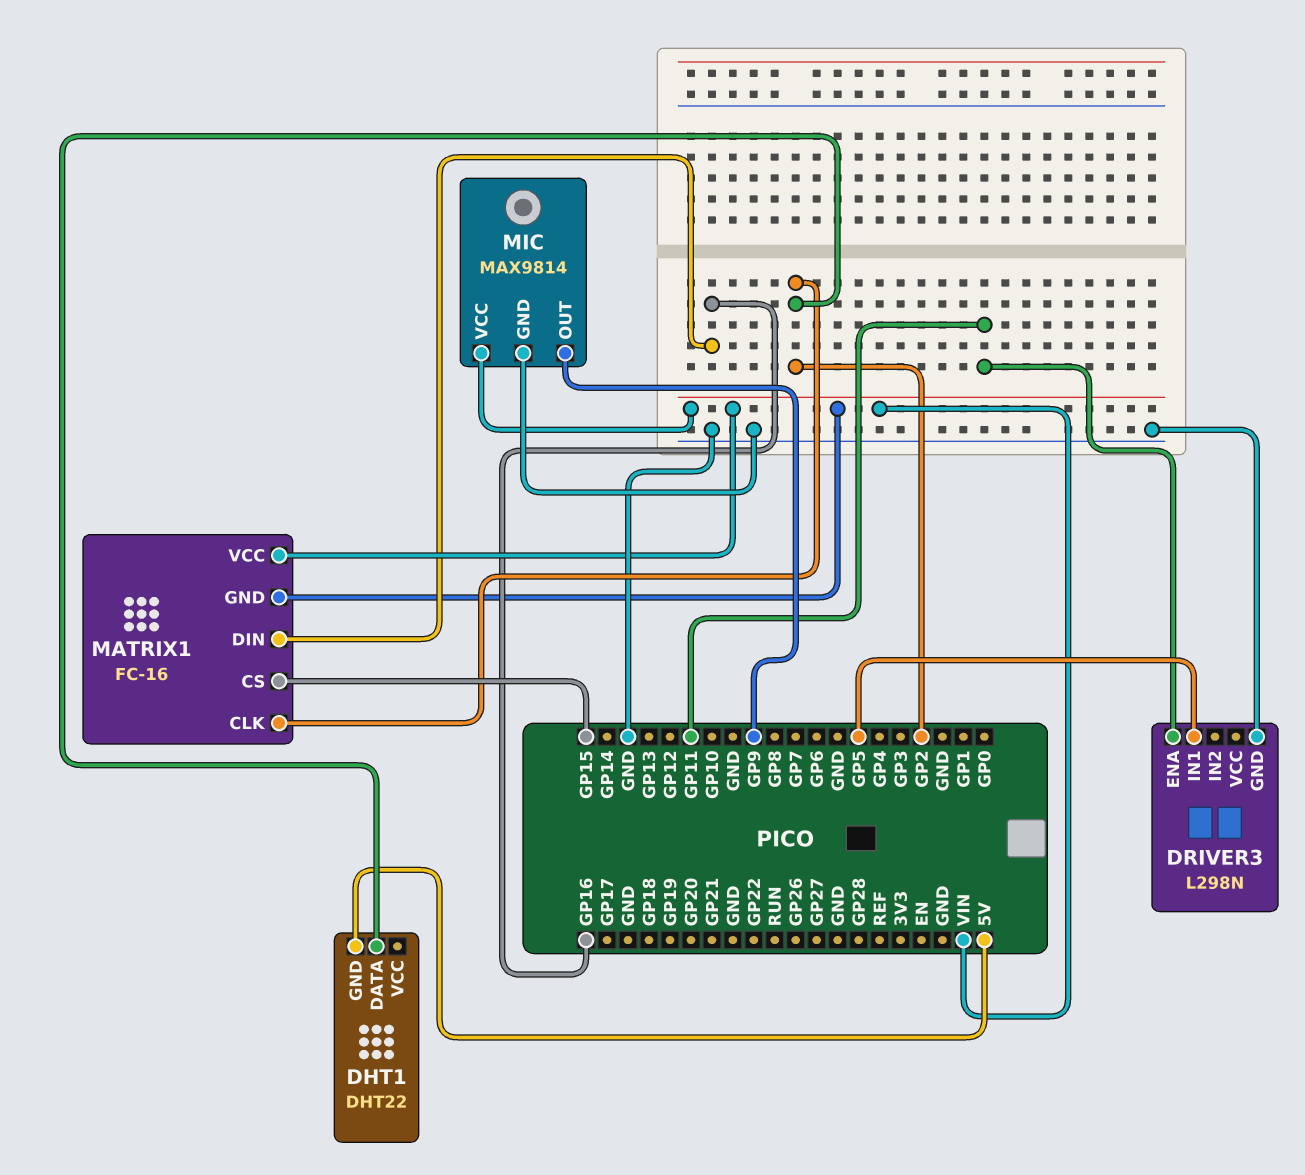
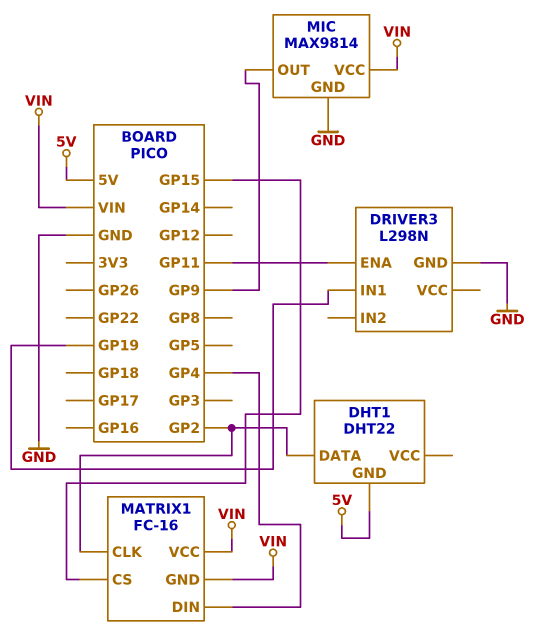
DRIVER3 pin IN1: GP5 -> GP19
MATRIX1 pin DIN: GP16 -> GP4

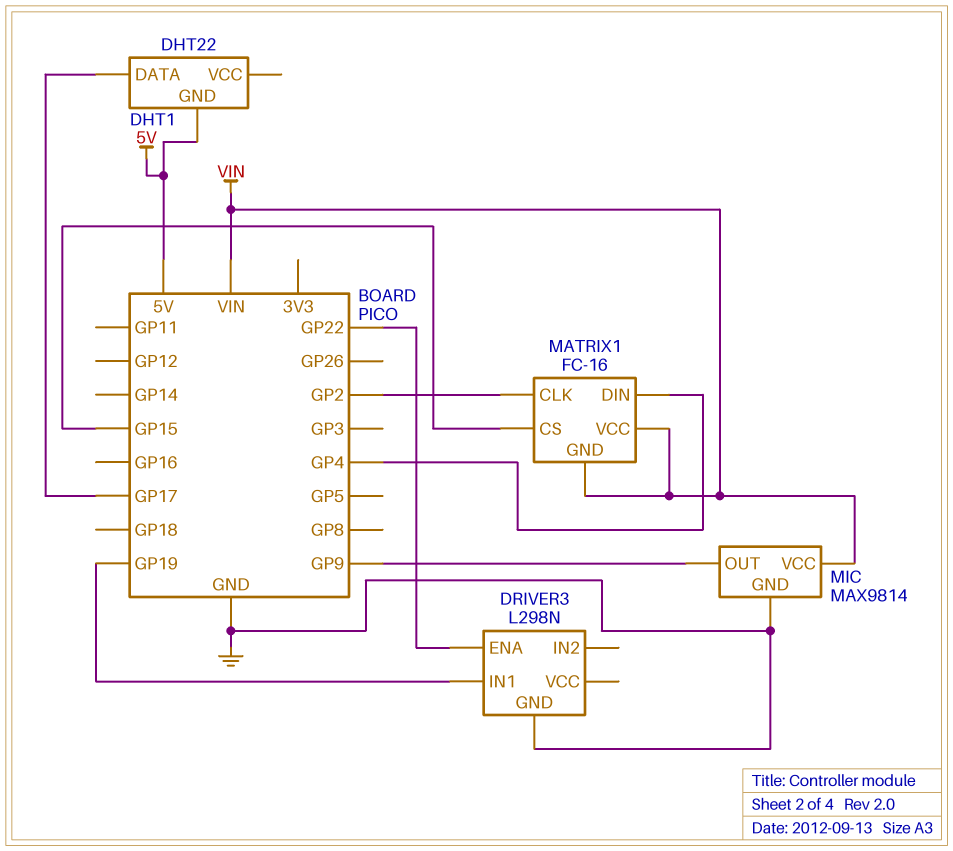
DHT1 pin DATA: GP2 -> GP17
DRIVER3 pin ENA: GP11 -> GP22

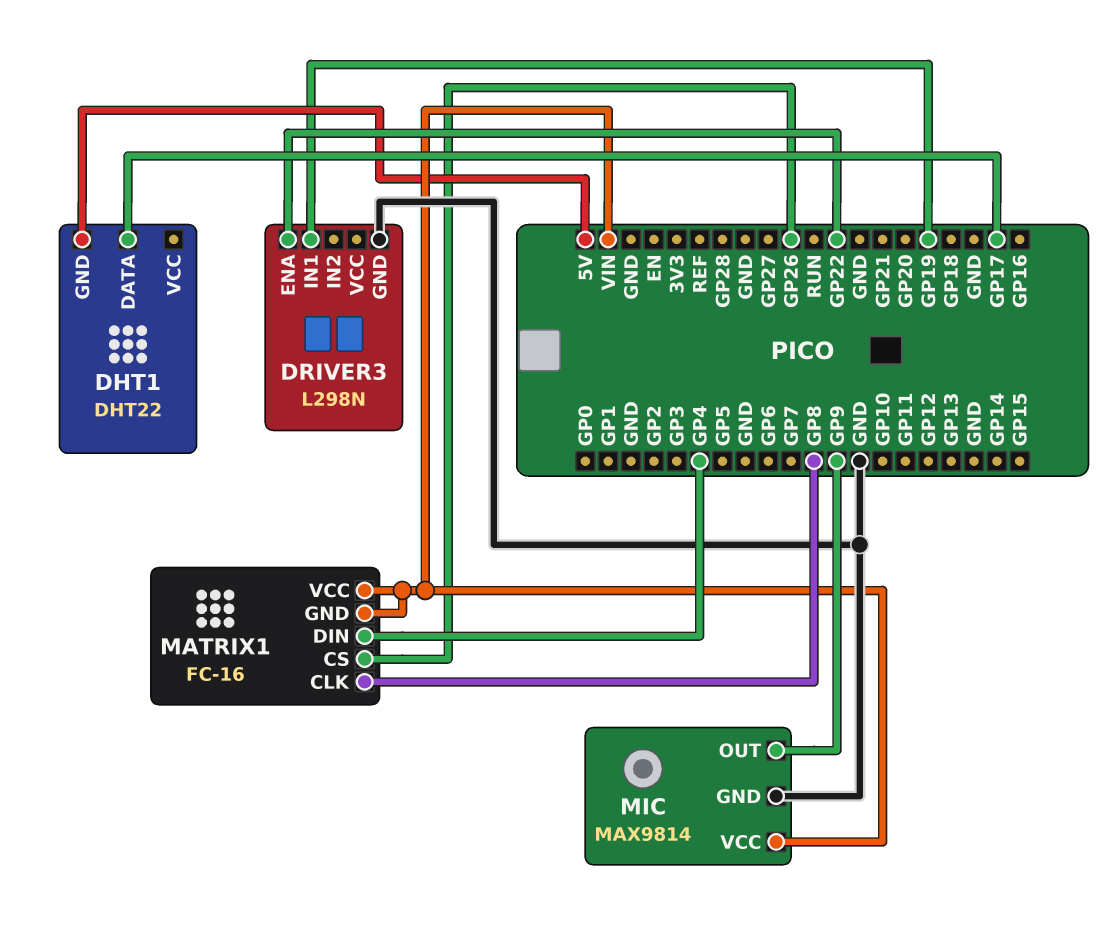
MATRIX1 pin CLK: GP2 -> GP8
MATRIX1 pin CS: GP15 -> GP26

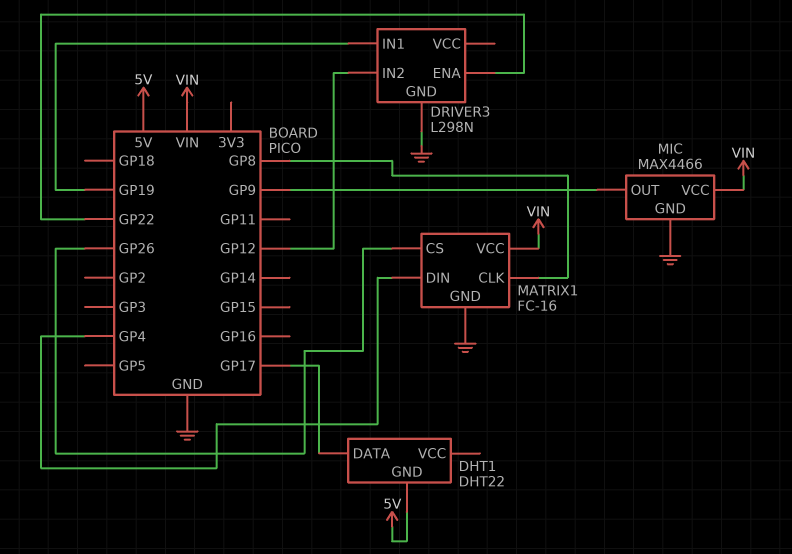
DRIVER3 pin IN2: none -> GP12
MATRIX1 pin GND: VIN -> GND
MIC: MAX9814 -> MAX4466

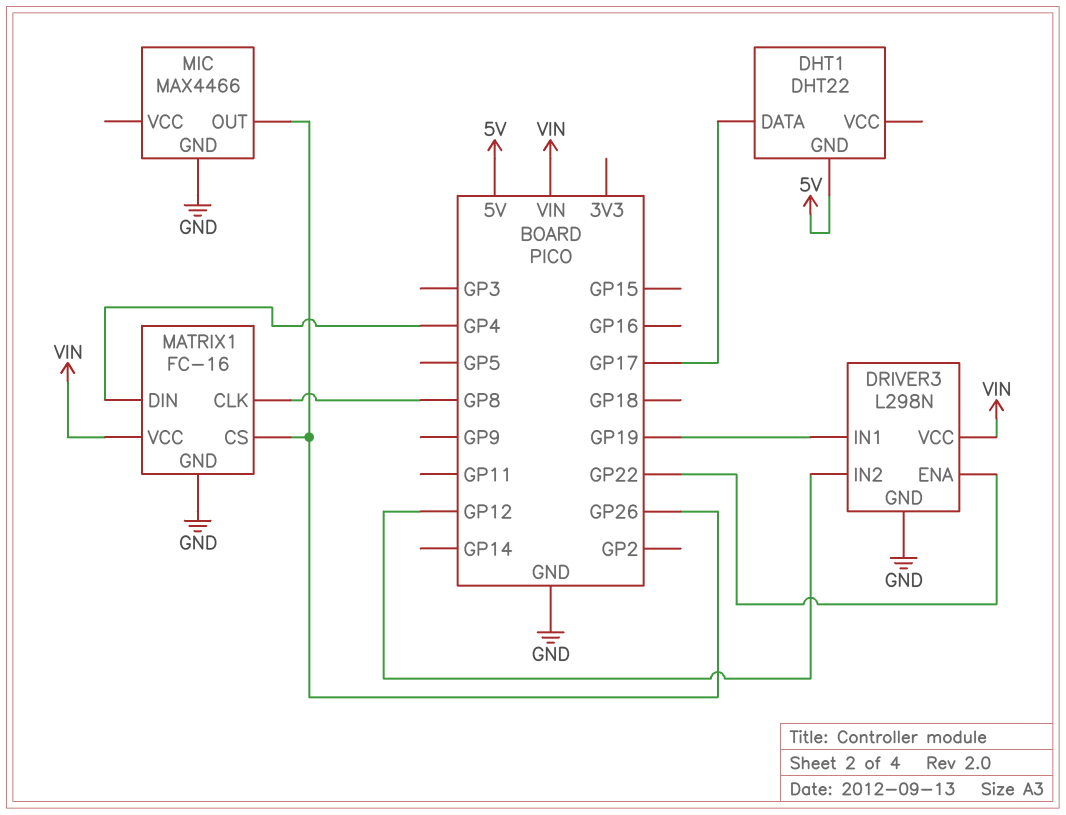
DRIVER3 pin VCC: none -> VIN
MIC pin OUT: GP9 -> GP26
MIC pin VCC: VIN -> none

